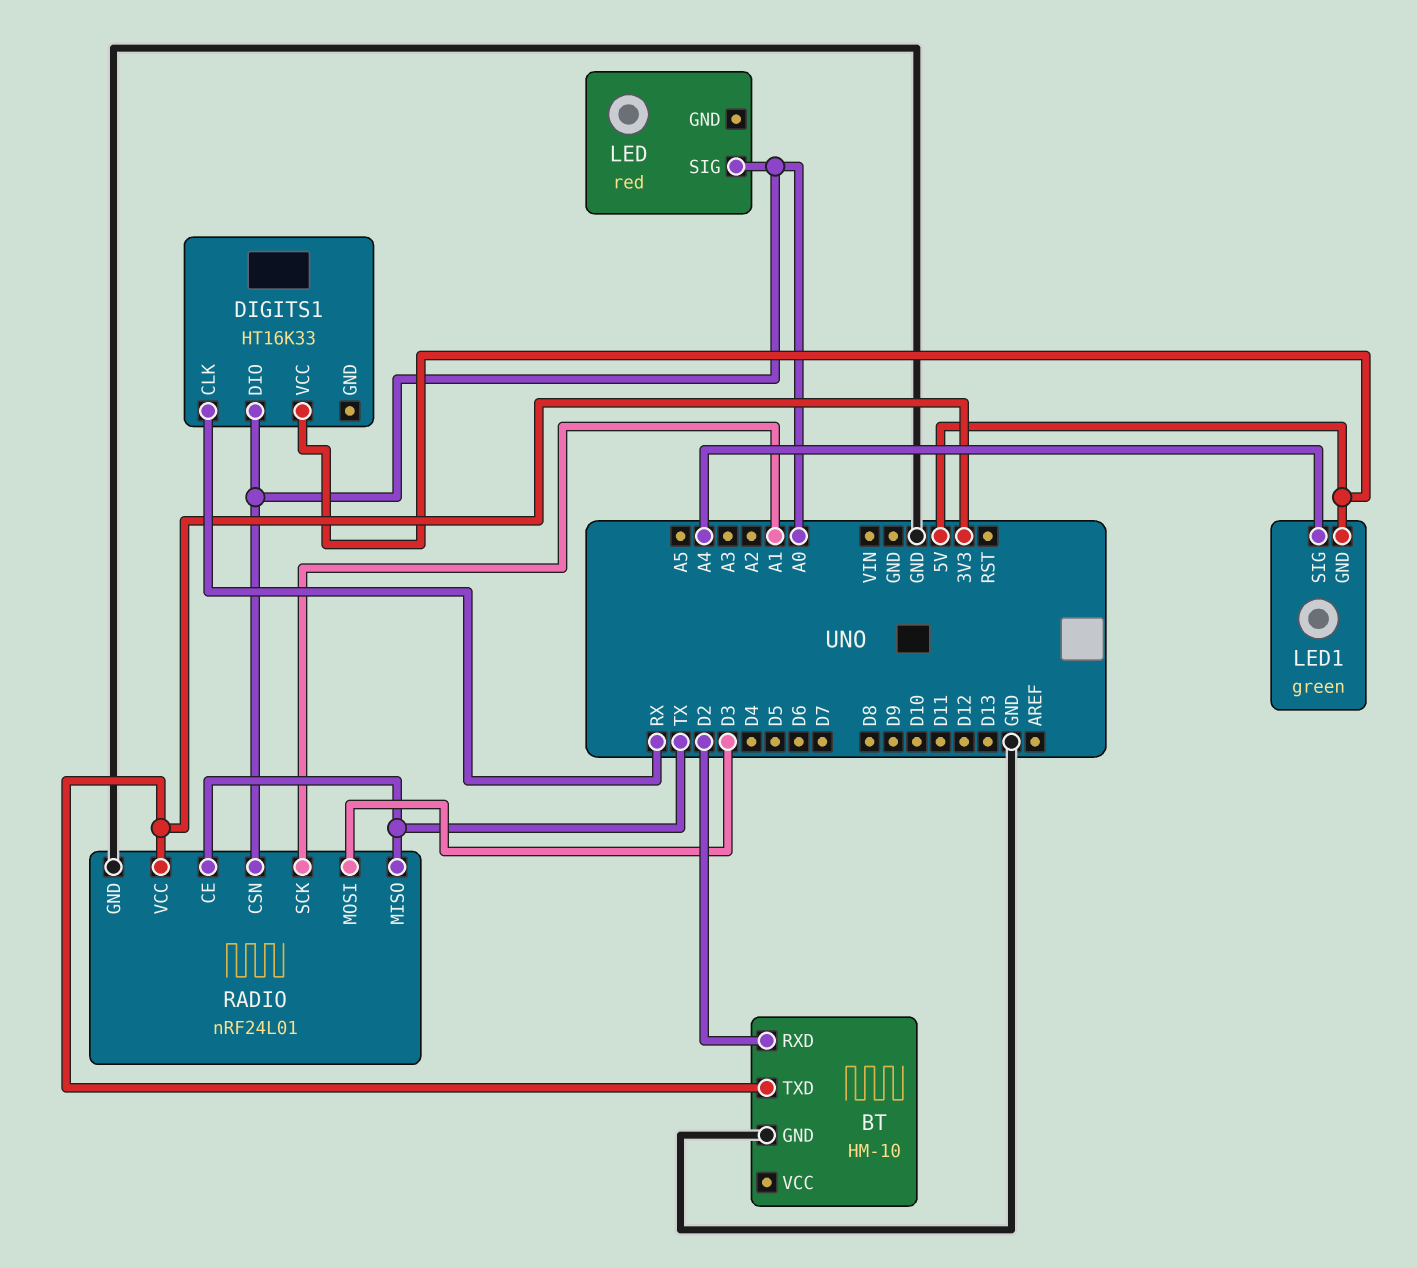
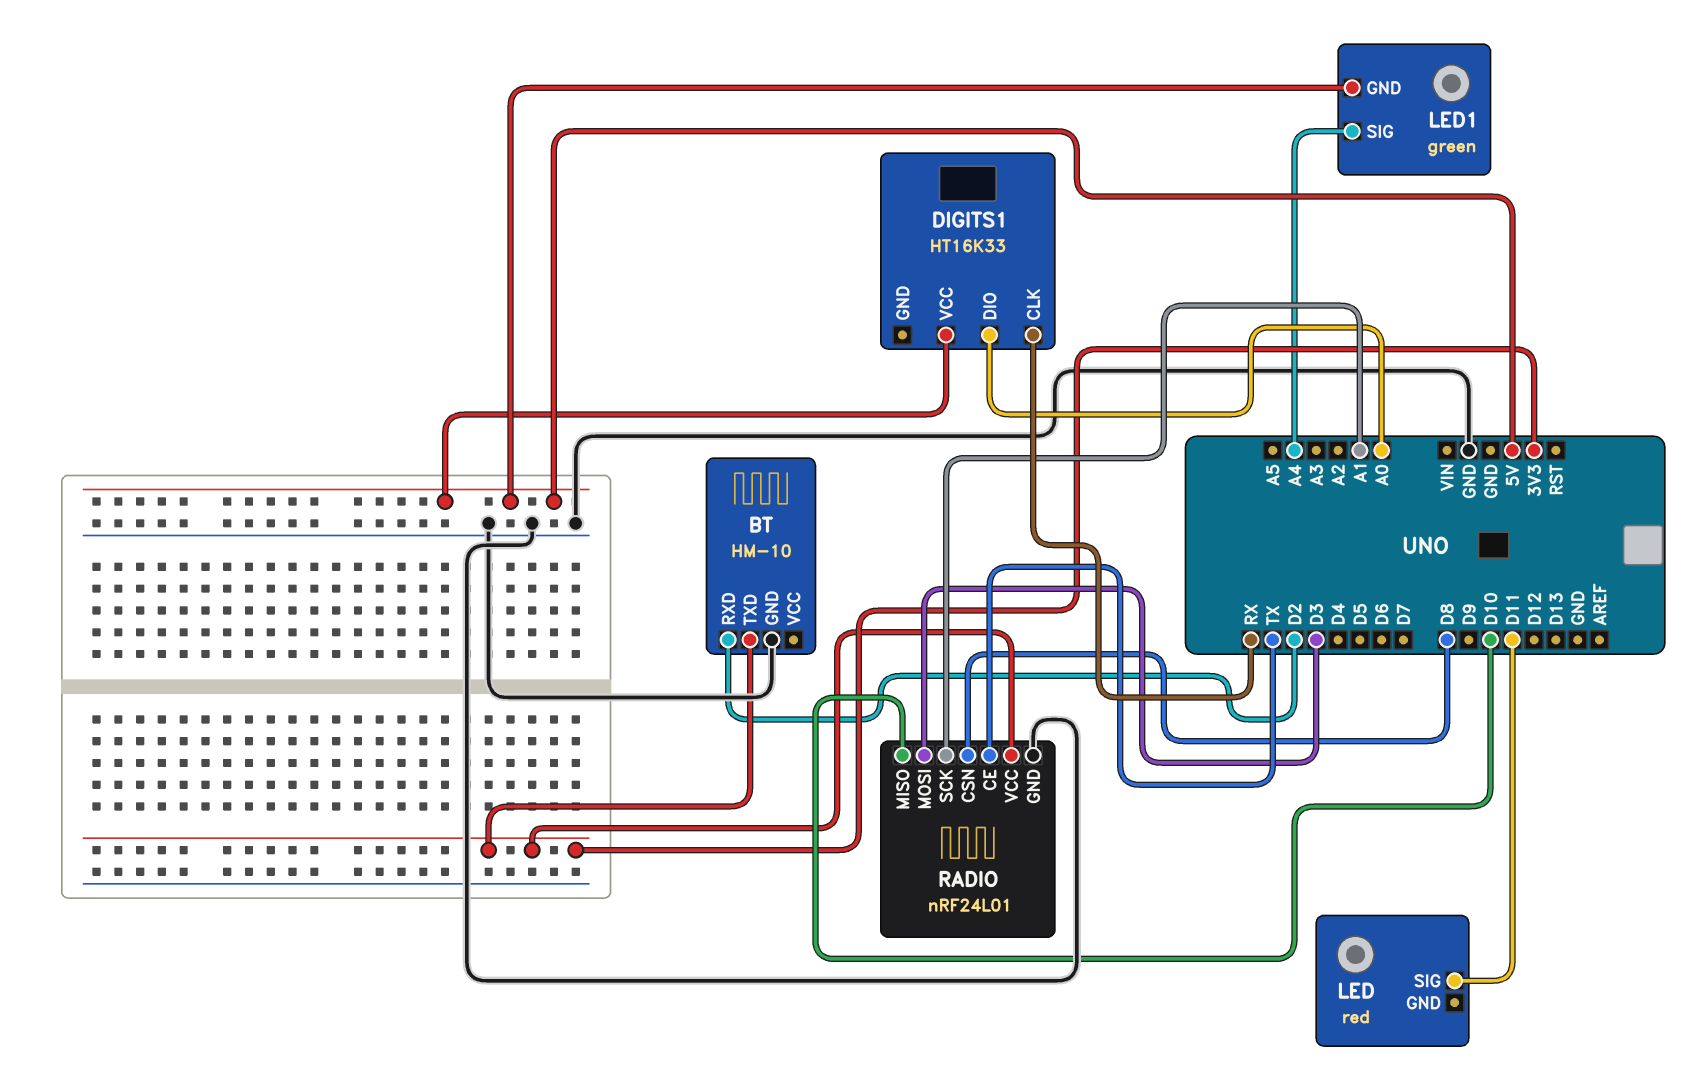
LED pin SIG: A0 -> D11
RADIO pin CSN: A0 -> D8
RADIO pin MISO: TX -> D10

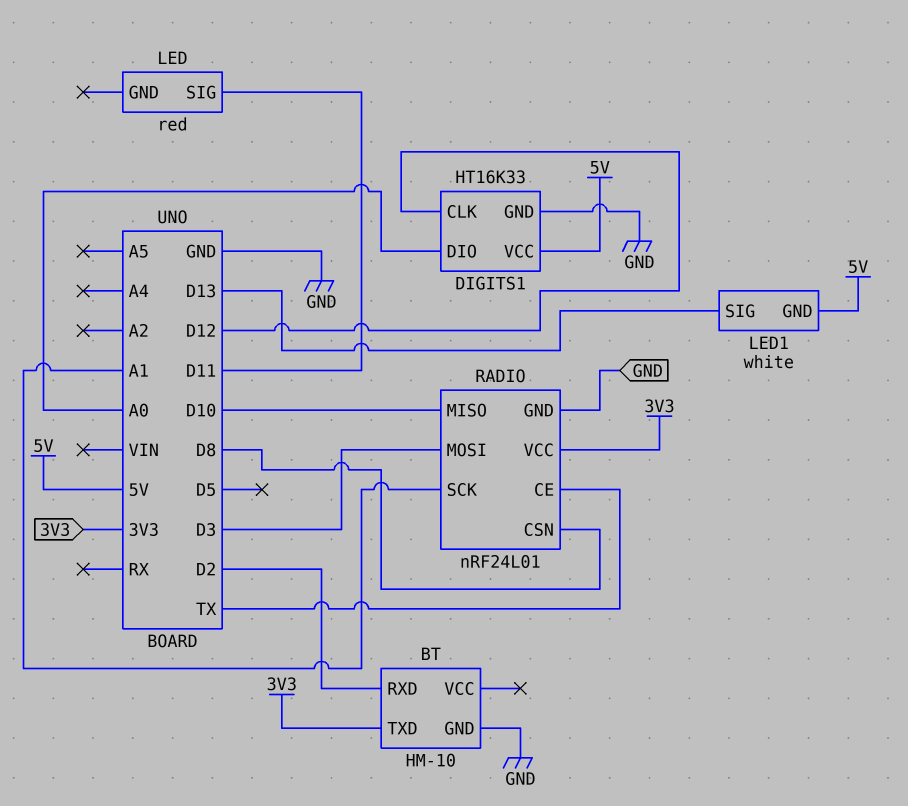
DIGITS1 pin CLK: RX -> D12
DIGITS1 pin GND: none -> GND
LED1: green -> white
LED1 pin SIG: A4 -> D13

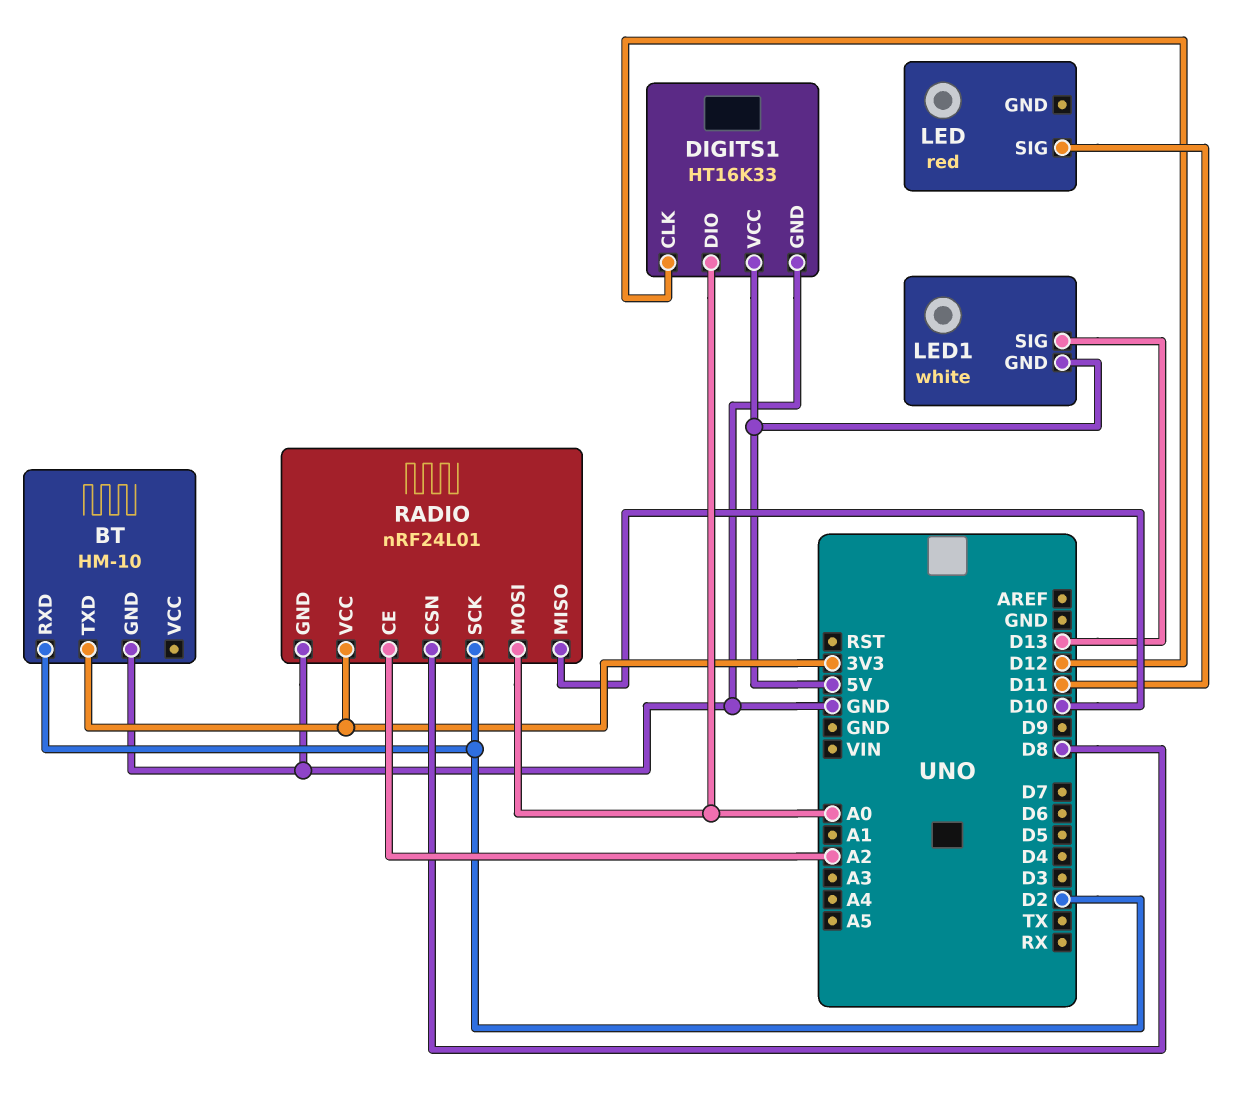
RADIO pin CE: TX -> A2
RADIO pin MOSI: D3 -> A0
RADIO pin SCK: A1 -> D2

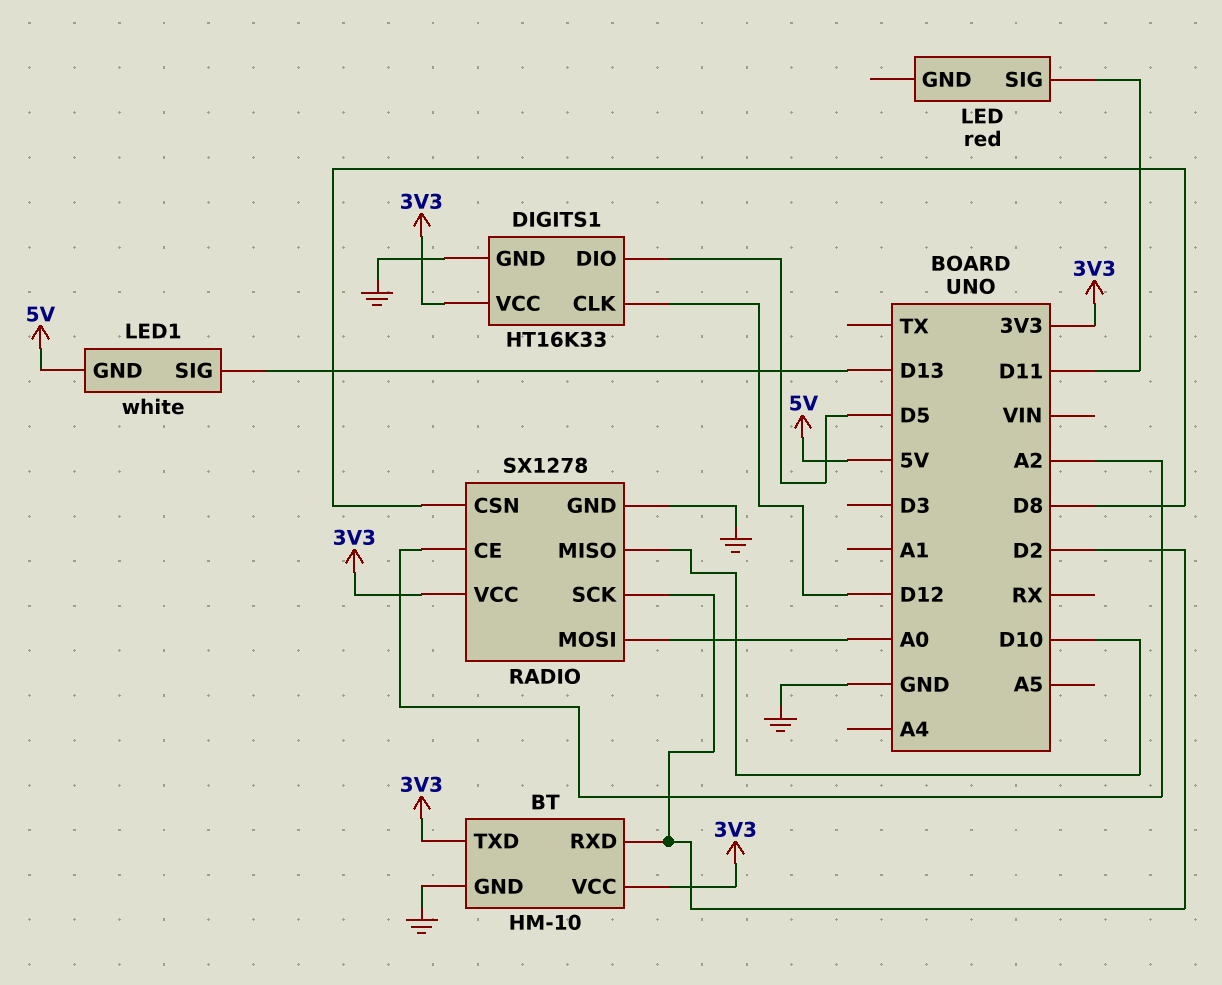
BT pin VCC: none -> 3V3
DIGITS1 pin DIO: A0 -> D5
DIGITS1 pin VCC: 5V -> 3V3
RADIO: nRF24L01 -> SX1278

